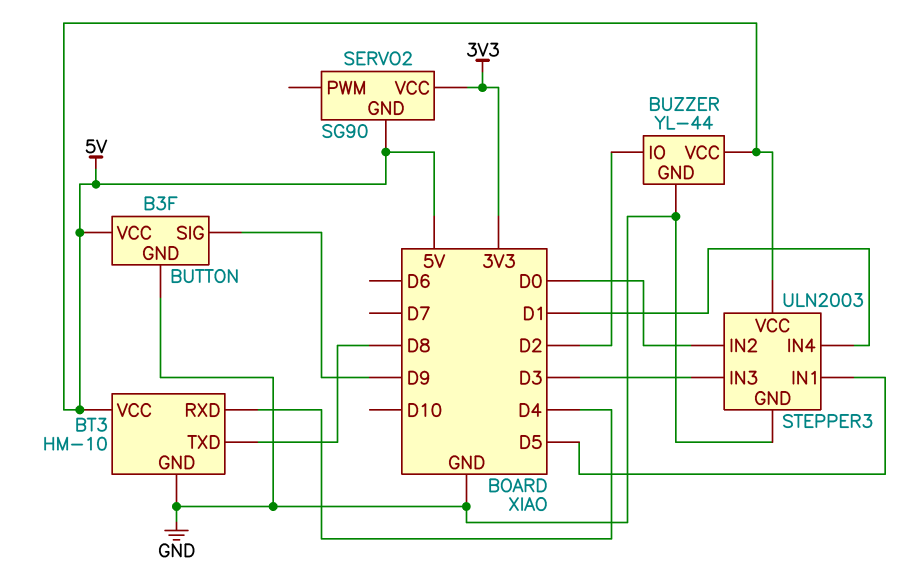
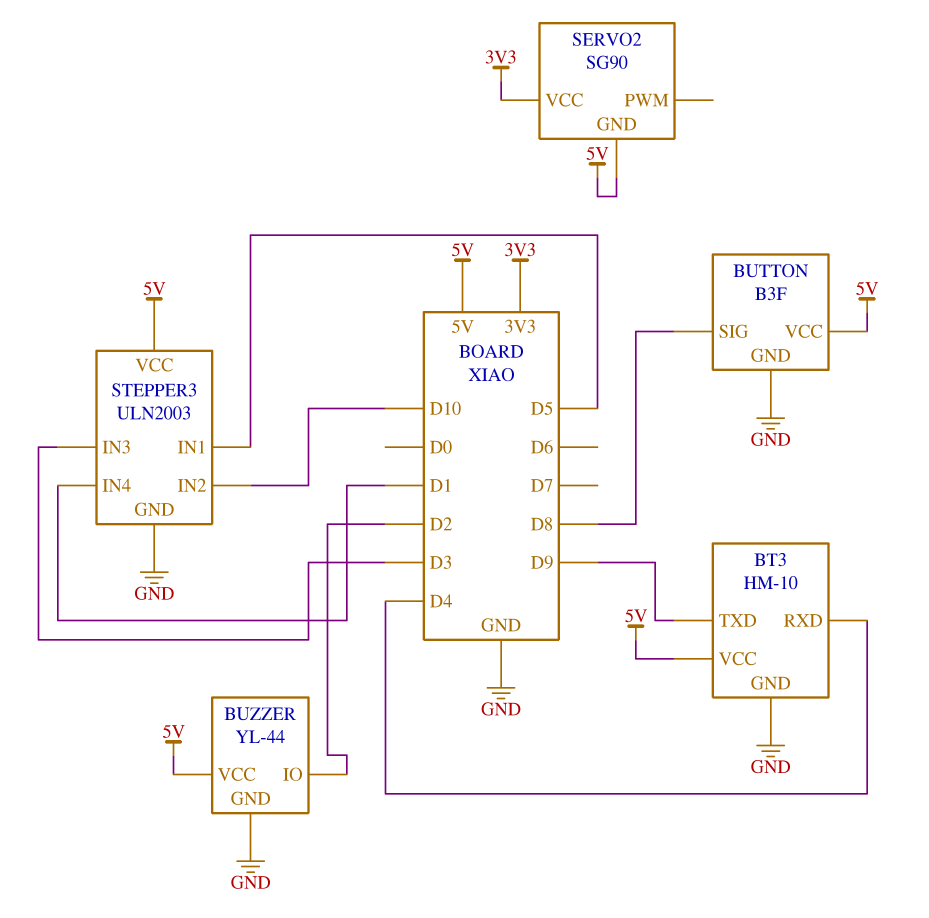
BT3 pin TXD: D8 -> D9
BUTTON pin SIG: D9 -> D8
STEPPER3 pin IN2: D0 -> D10

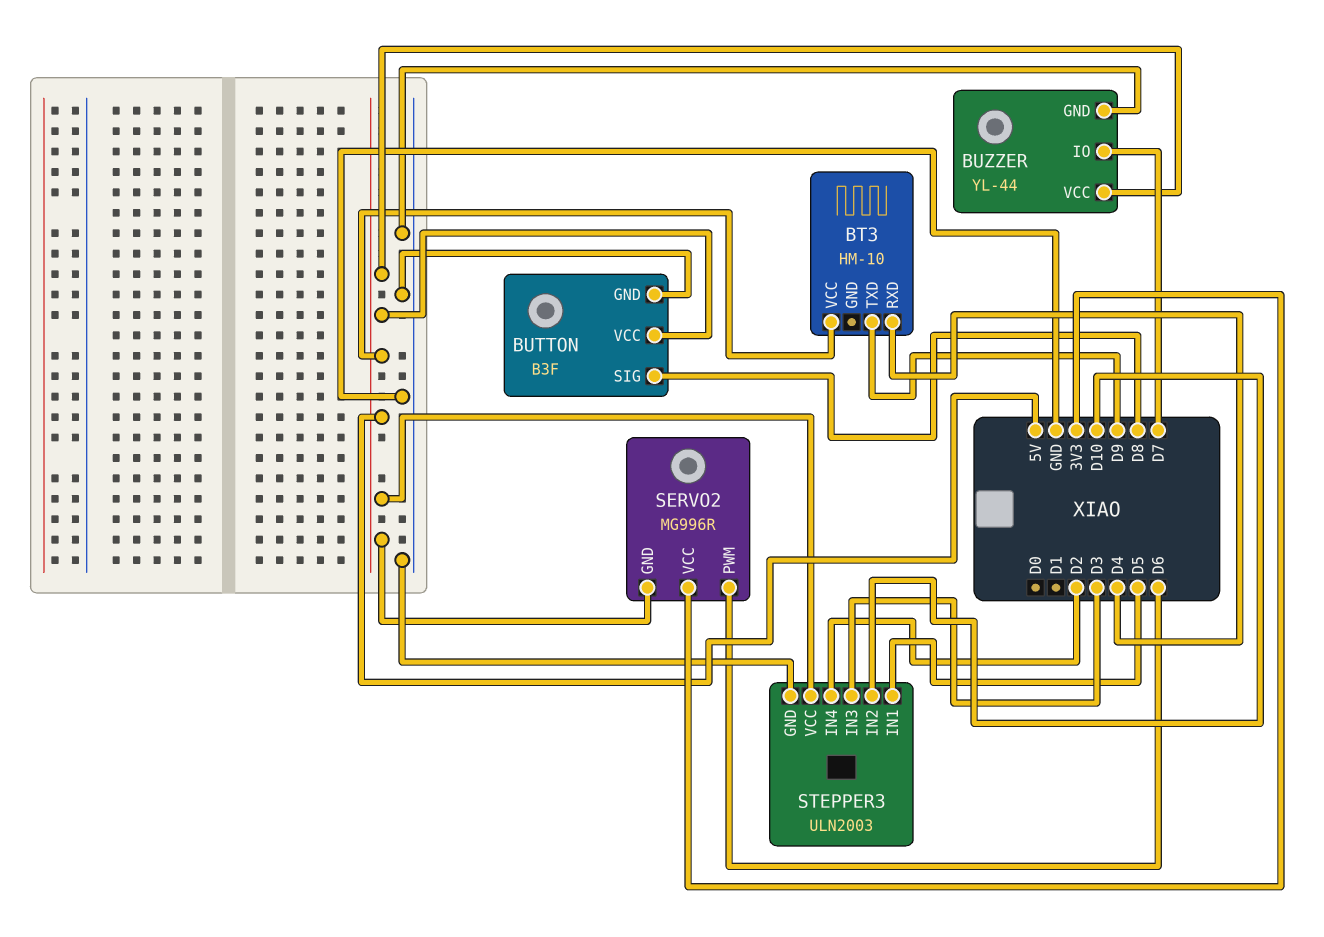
BT3 pin GND: GND -> none
BUZZER pin IO: D2 -> D7
SERVO2: SG90 -> MG996R
SERVO2 pin PWM: none -> D6
STEPPER3 pin IN4: D1 -> D2

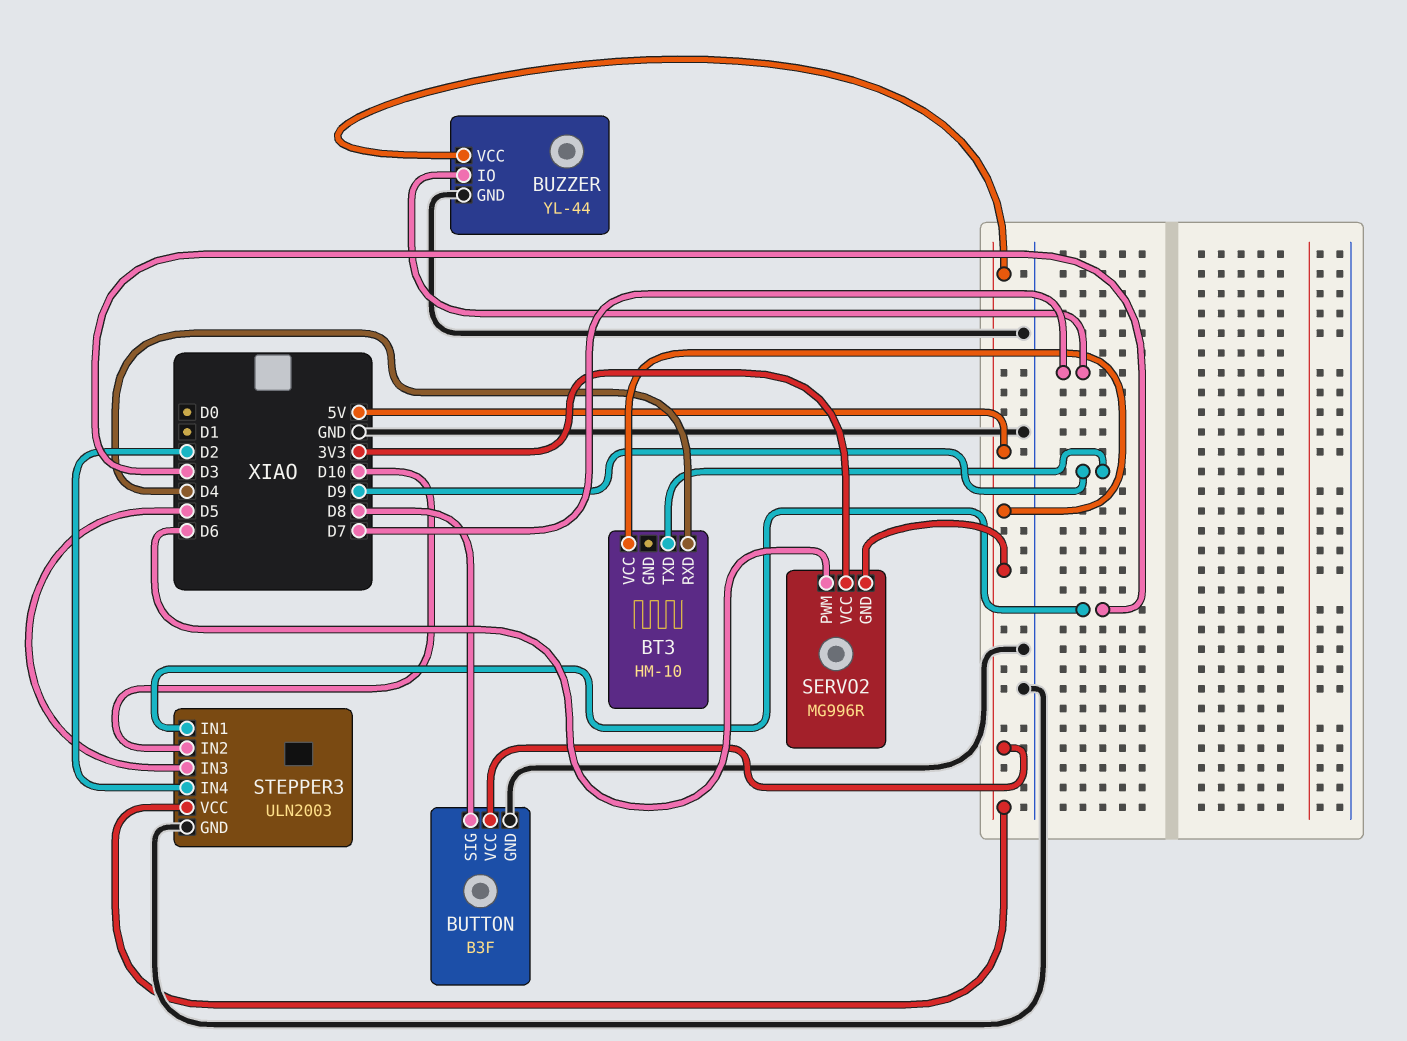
STEPPER3 pin IN1: D5 -> D3
STEPPER3 pin IN3: D3 -> D5

